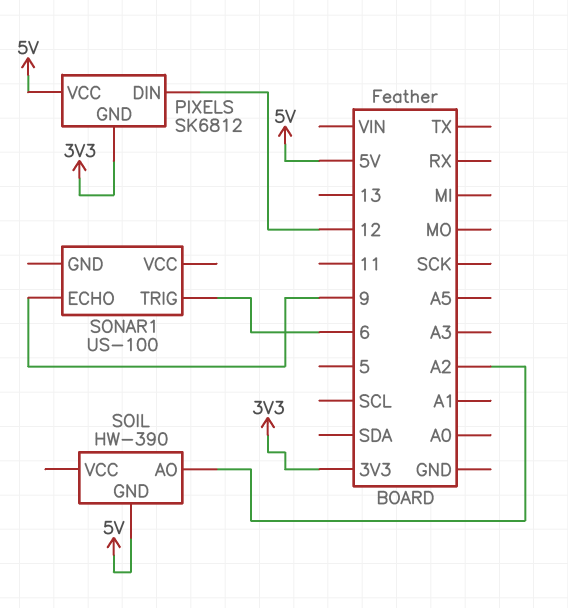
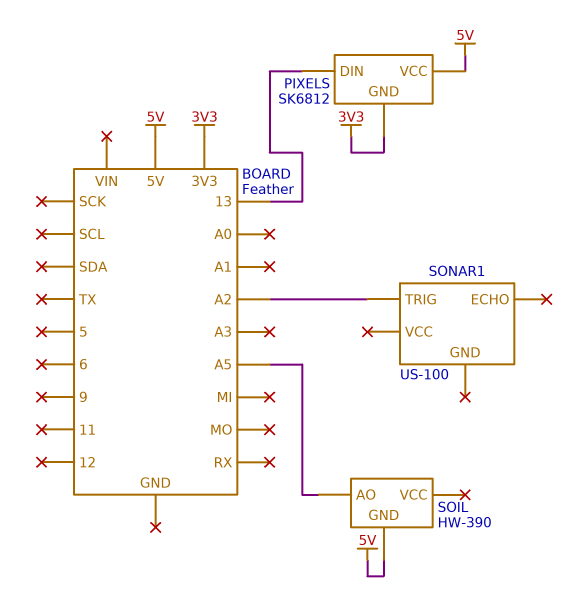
PIXELS pin DIN: 12 -> 13
SOIL pin AO: A2 -> A5
SONAR1 pin ECHO: 9 -> none
SONAR1 pin TRIG: 6 -> A2

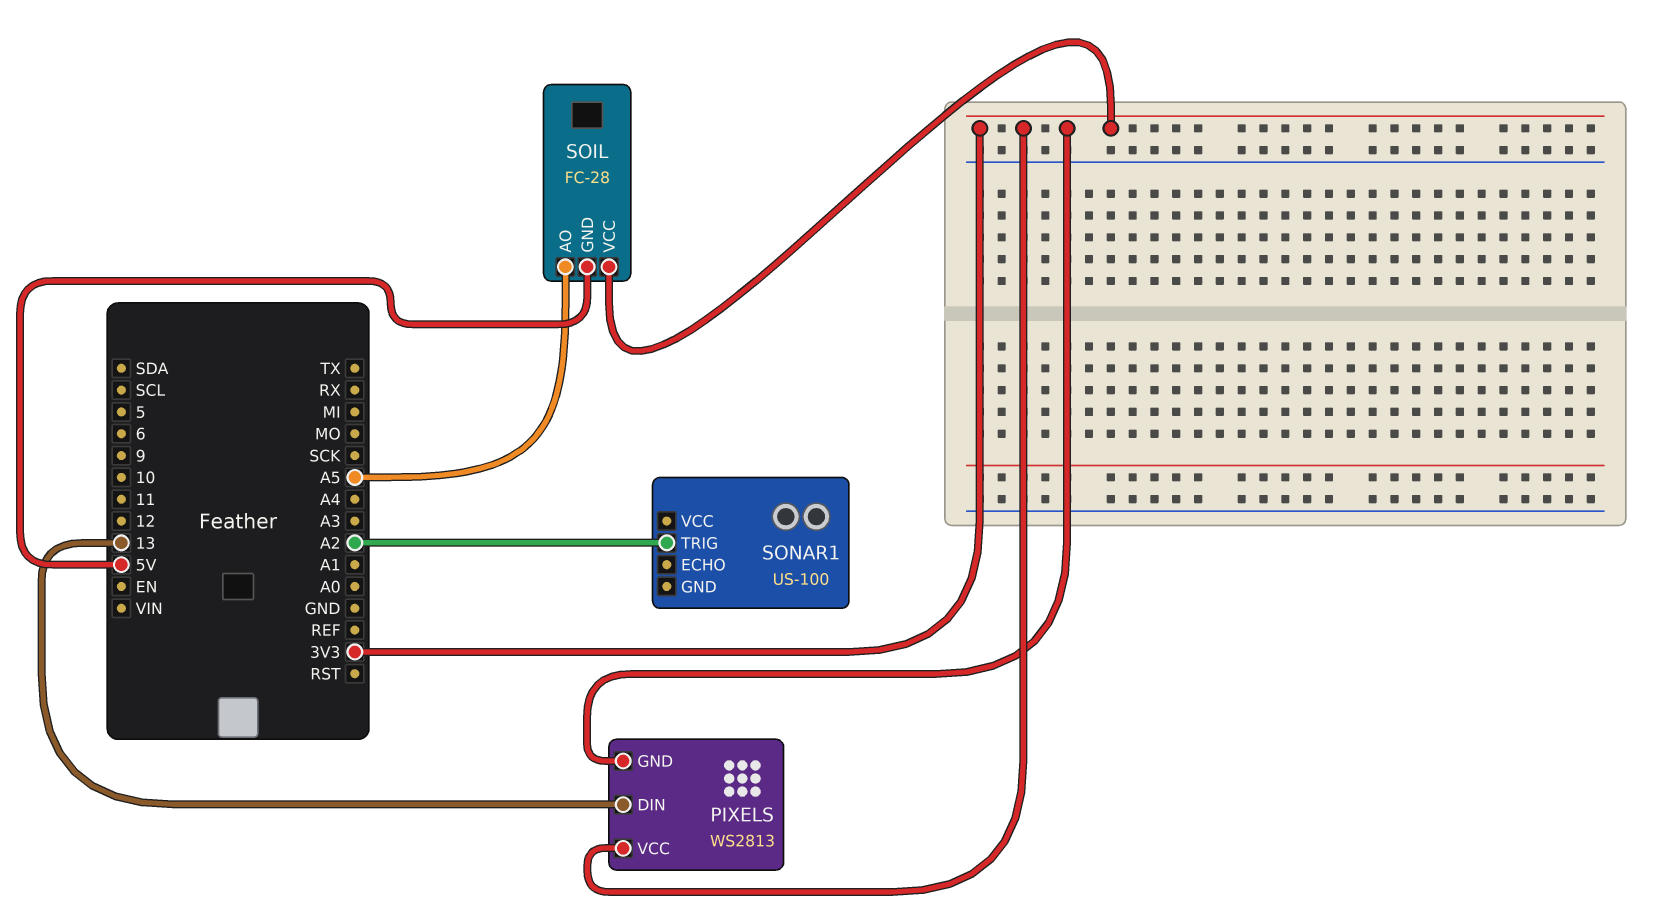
PIXELS: SK6812 -> WS2813
PIXELS pin VCC: 5V -> 3V3
SOIL: HW-390 -> FC-28
SOIL pin VCC: none -> 3V3

